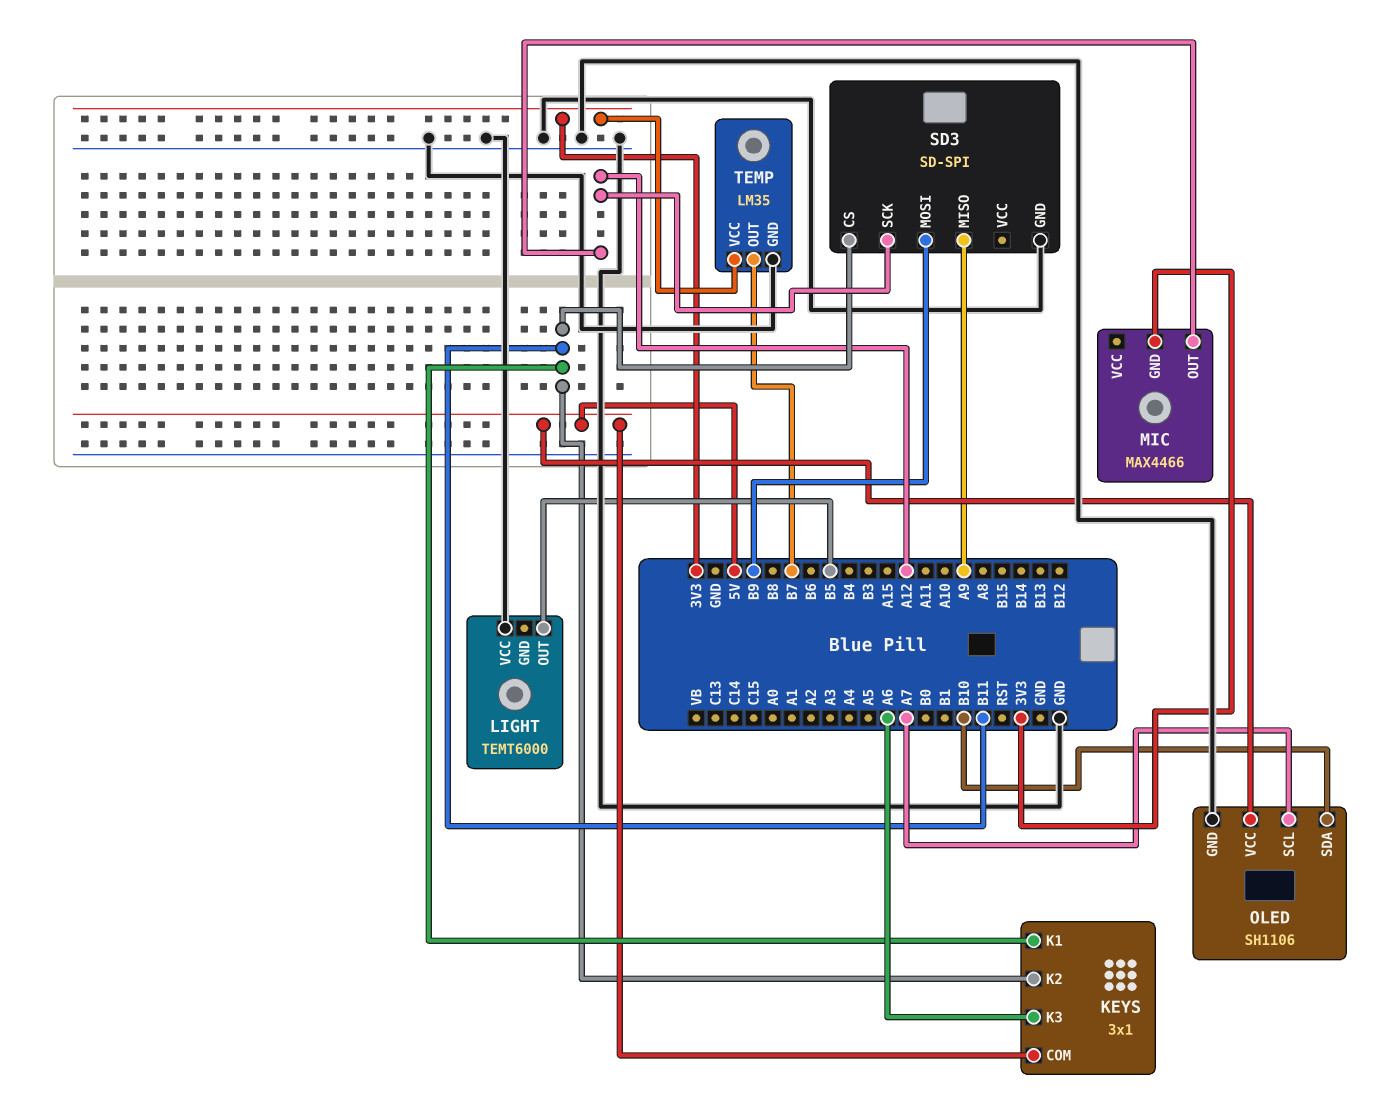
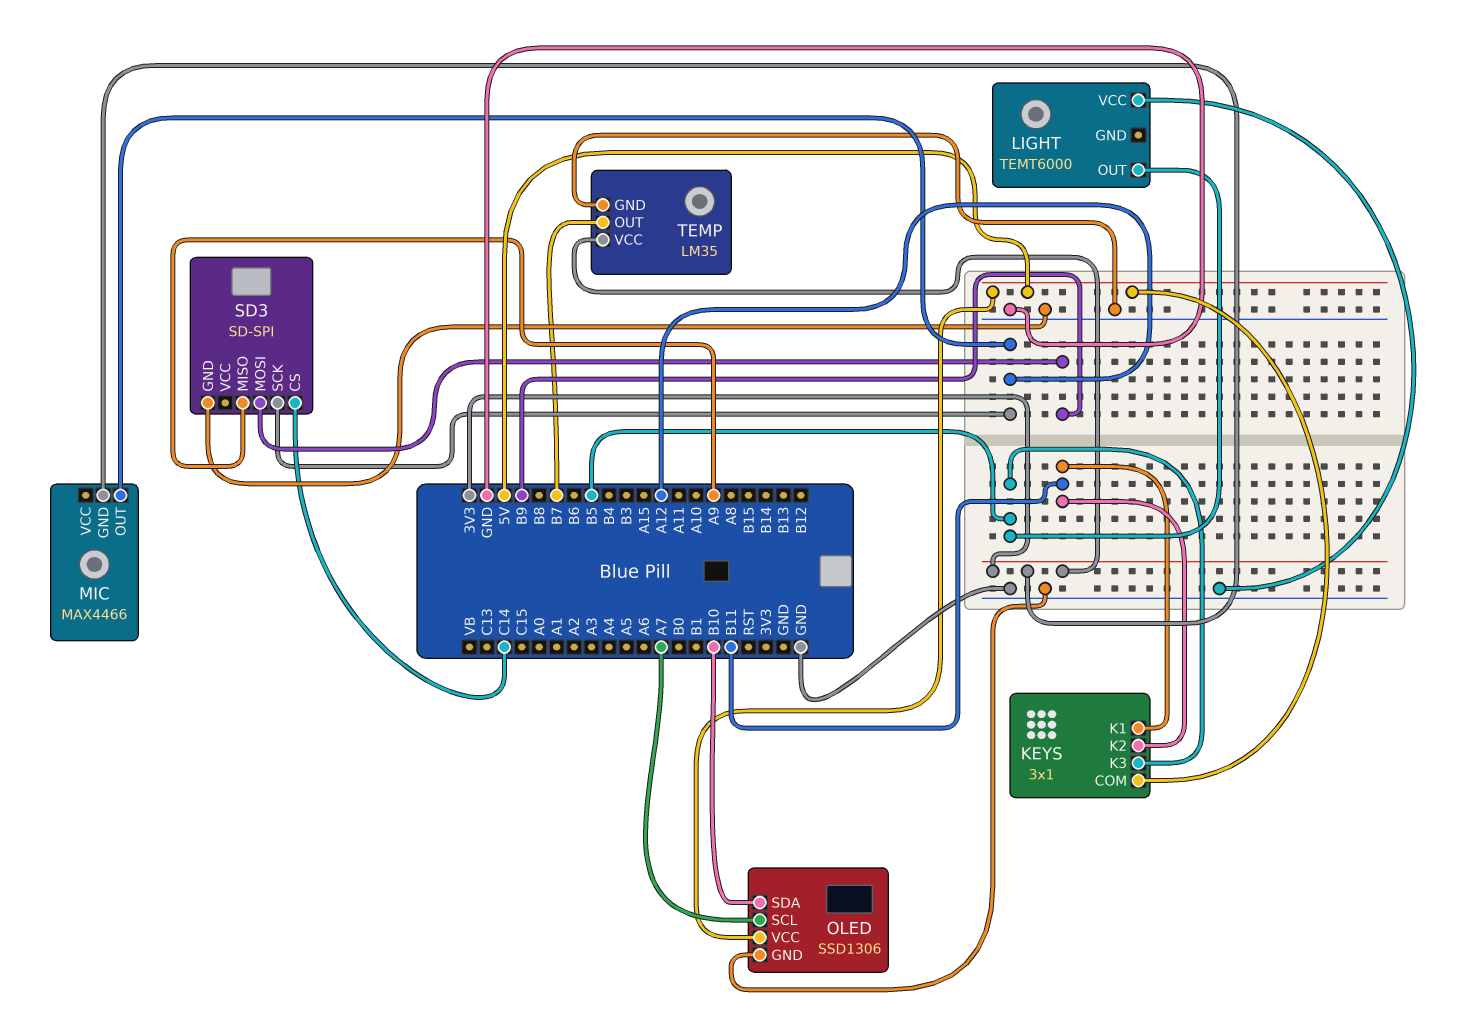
KEYS pin K3: A6 -> B5
OLED: SH1106 -> SSD1306
SD3 pin CS: B11 -> C14

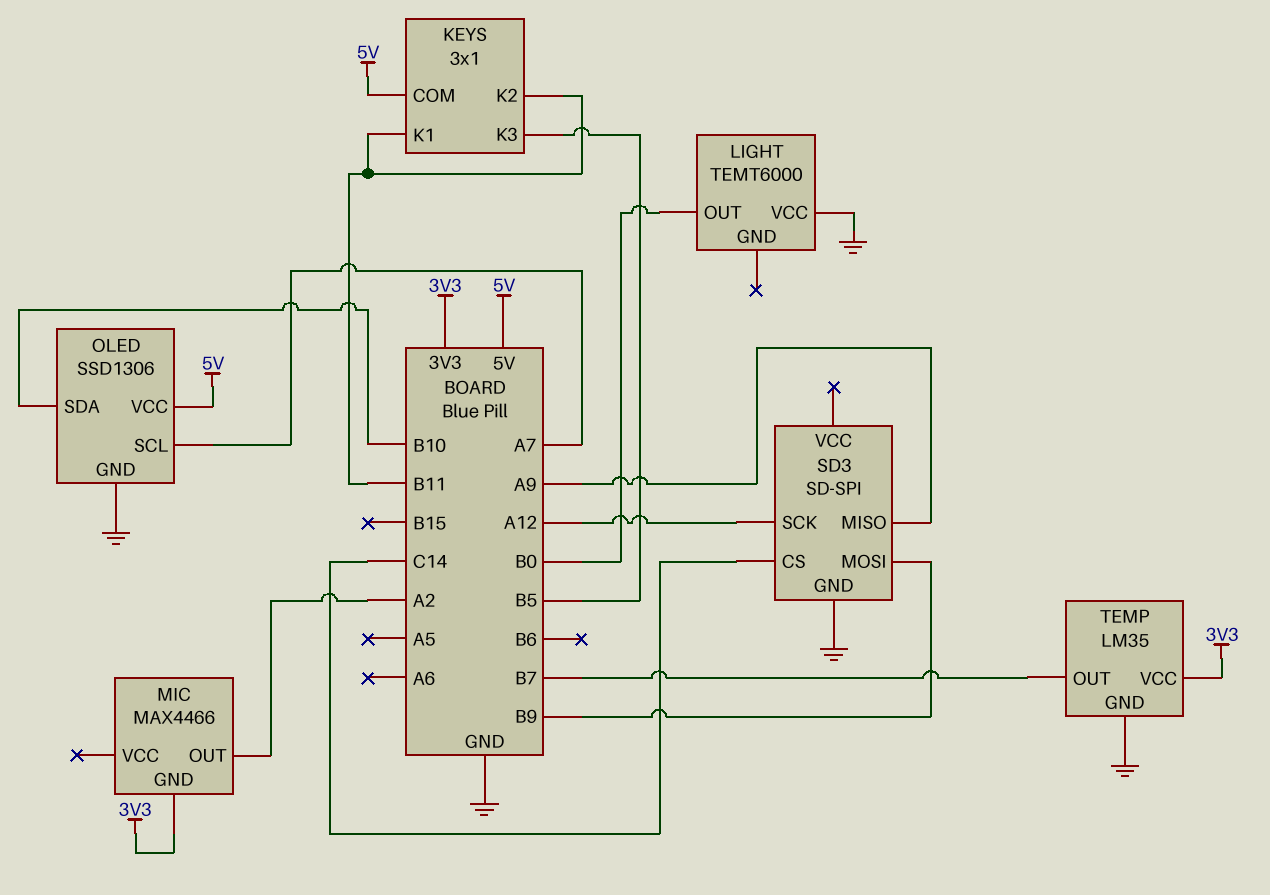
LIGHT pin OUT: B5 -> B0
MIC pin OUT: A12 -> A2

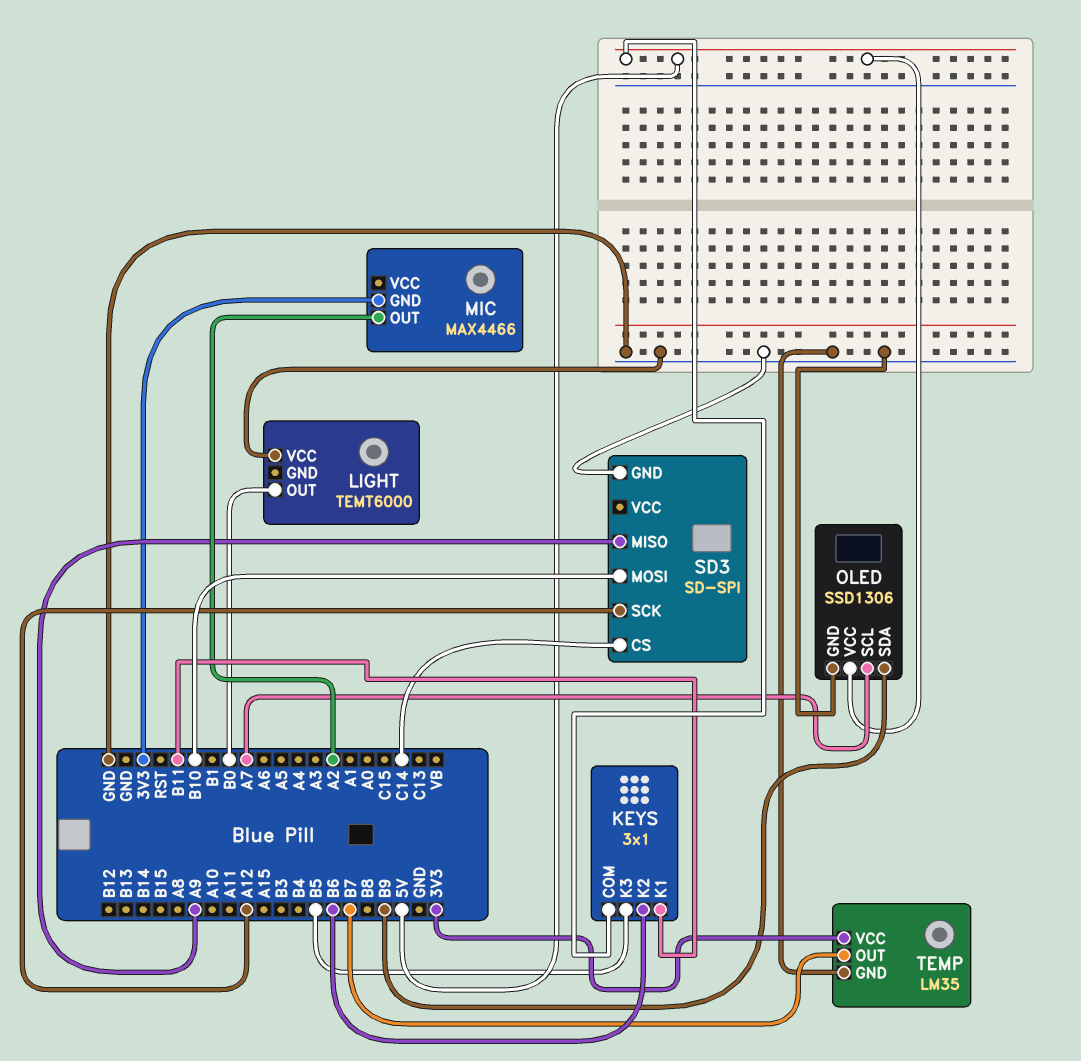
KEYS pin K2: B11 -> B6
OLED pin SDA: B10 -> B9
SD3 pin MOSI: B9 -> B10

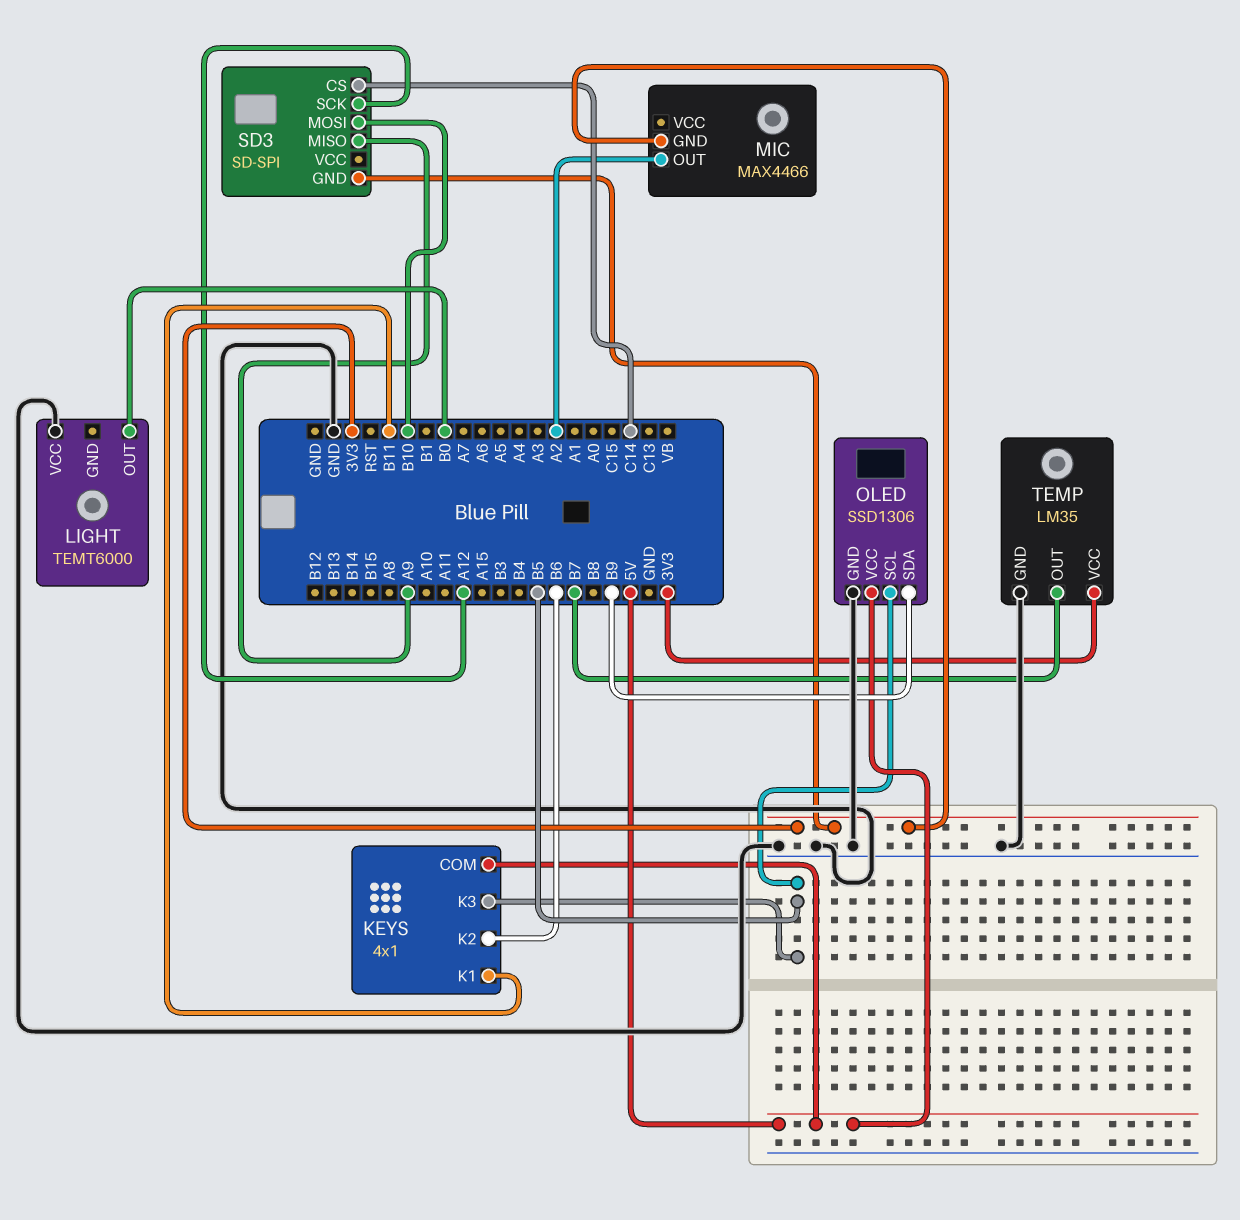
KEYS: 3x1 -> 4x1
OLED pin SCL: A7 -> B5
SD3 pin GND: GND -> 3V3

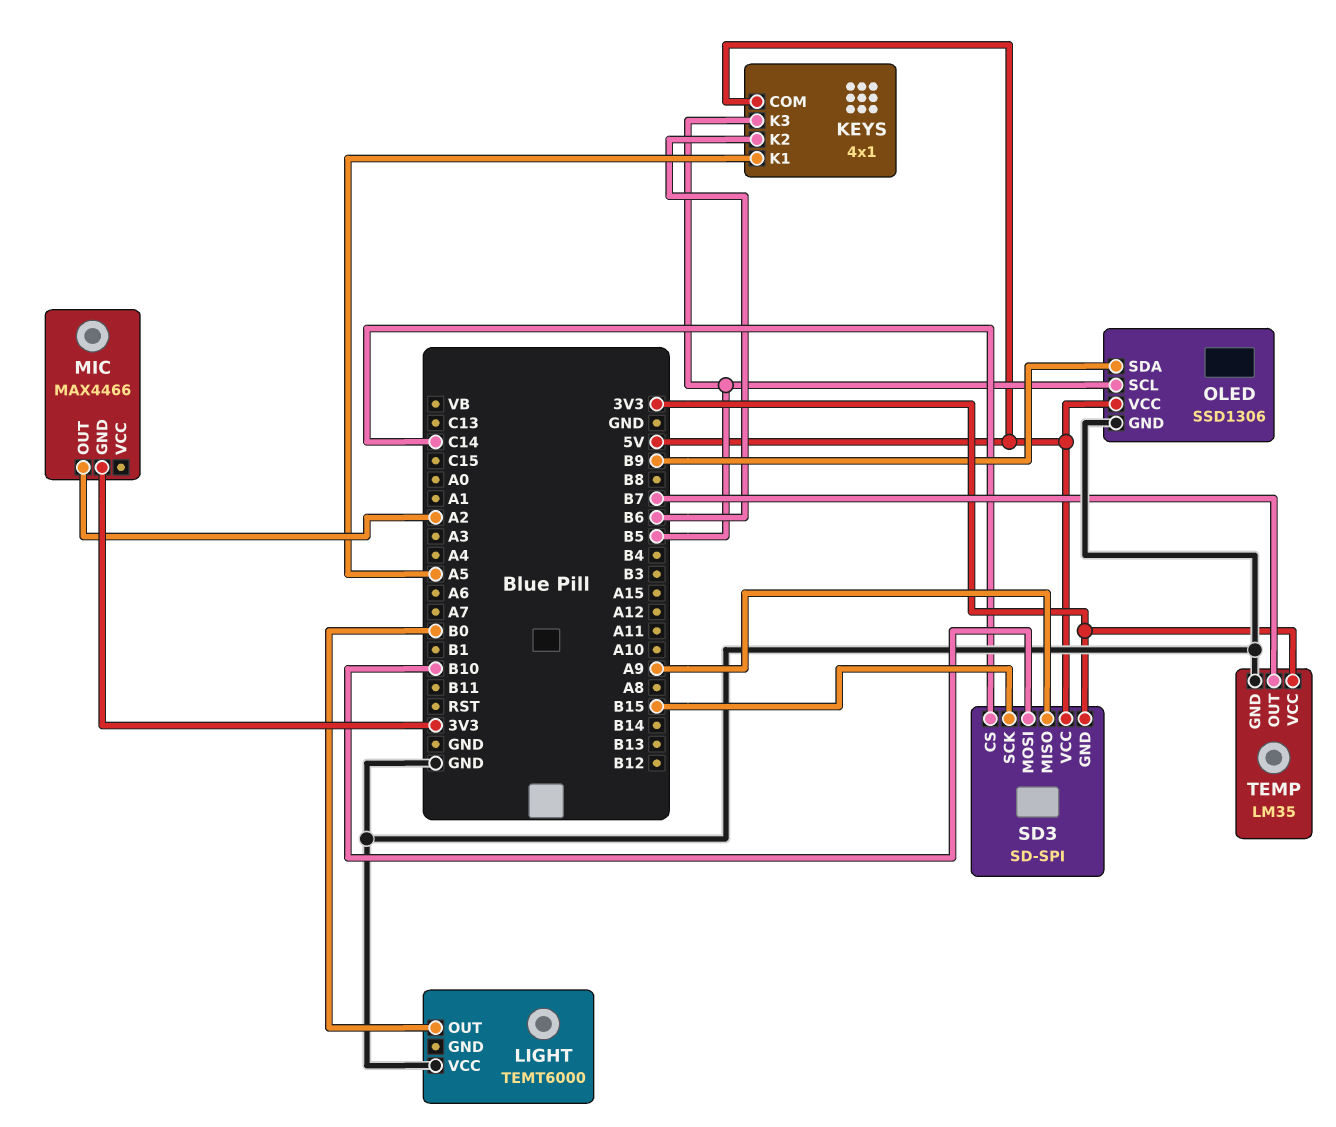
KEYS pin K1: B11 -> A5
SD3 pin SCK: A12 -> B15
SD3 pin VCC: none -> 5V

